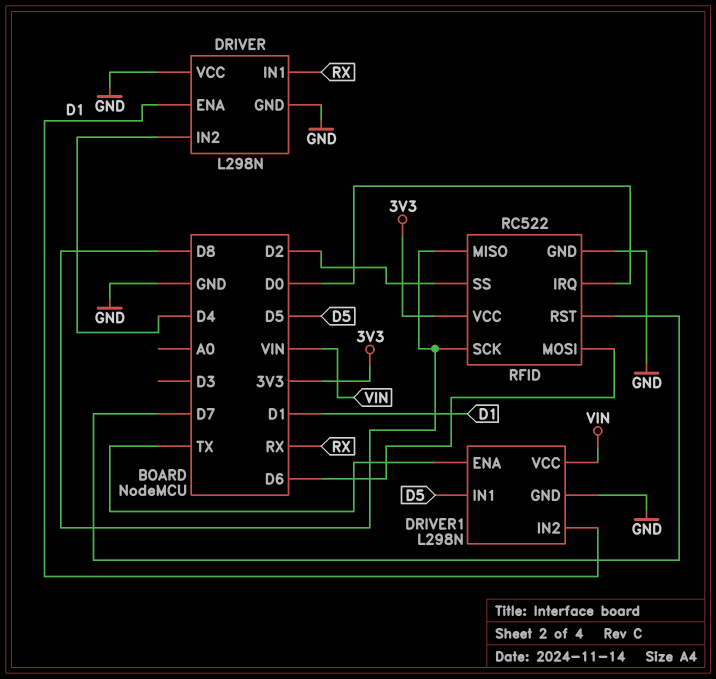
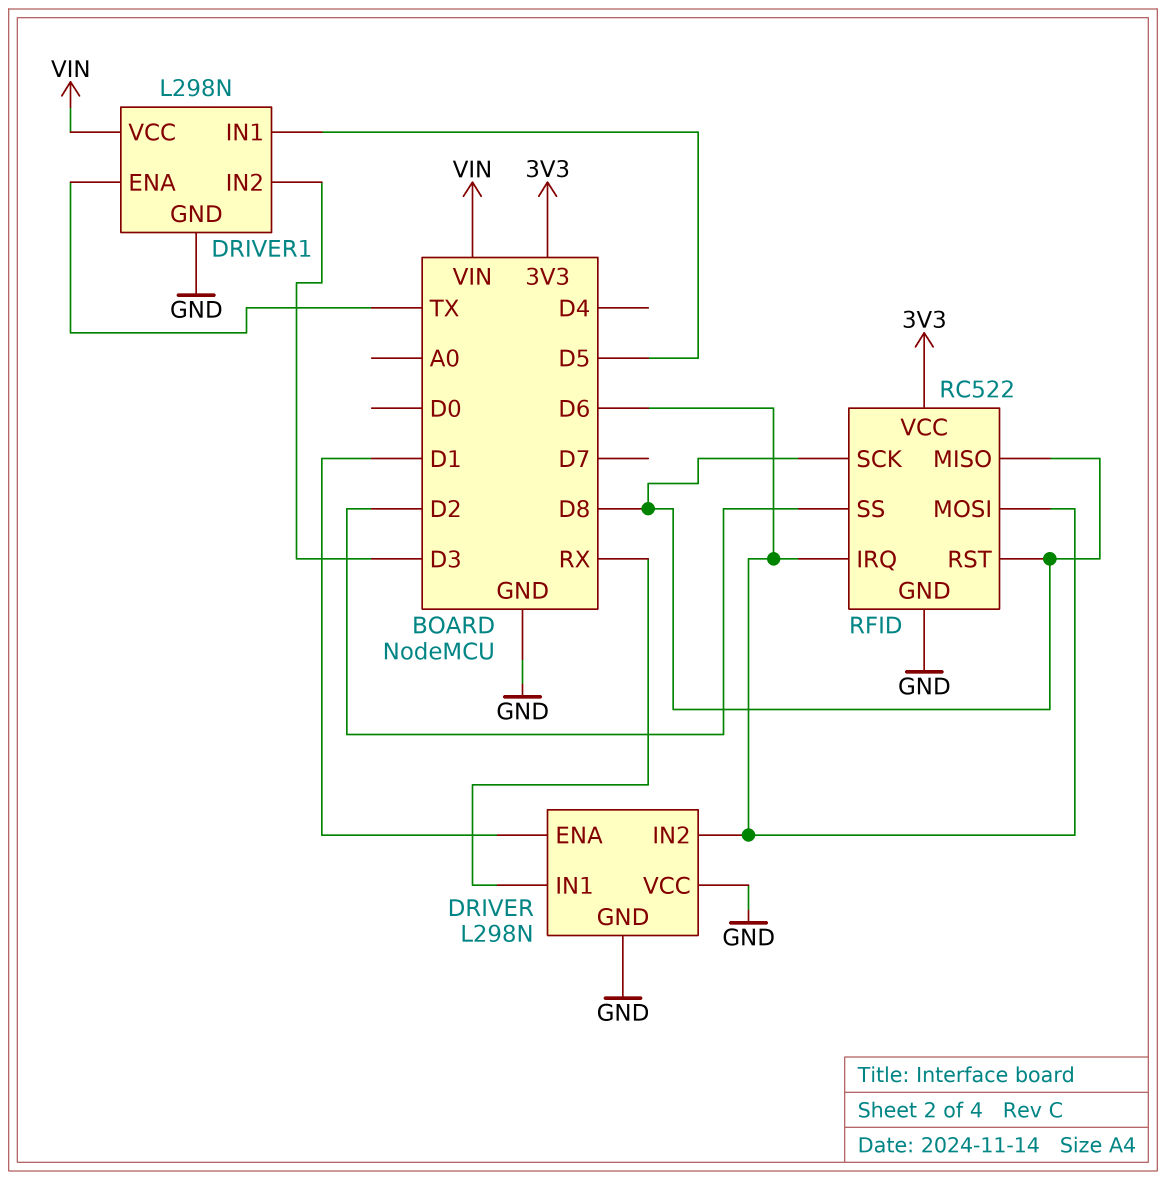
DRIVER pin IN2: D4 -> D6
DRIVER1 pin IN2: D1 -> D3
RFID pin IRQ: D0 -> D6
RFID pin RST: D7 -> D8

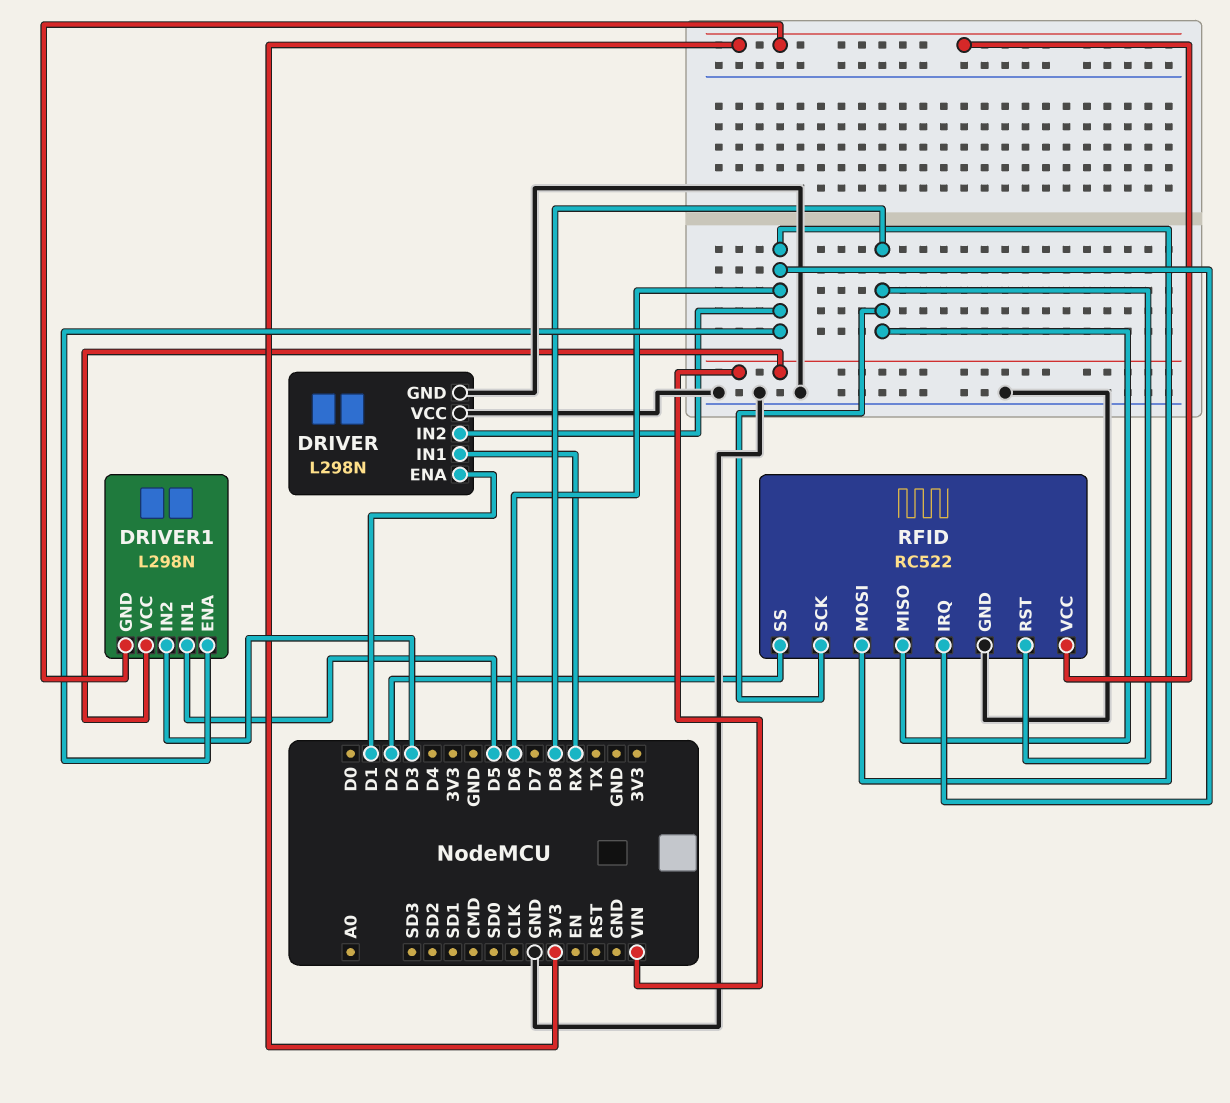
DRIVER1 pin ENA: TX -> D6
DRIVER1 pin GND: GND -> 3V3

